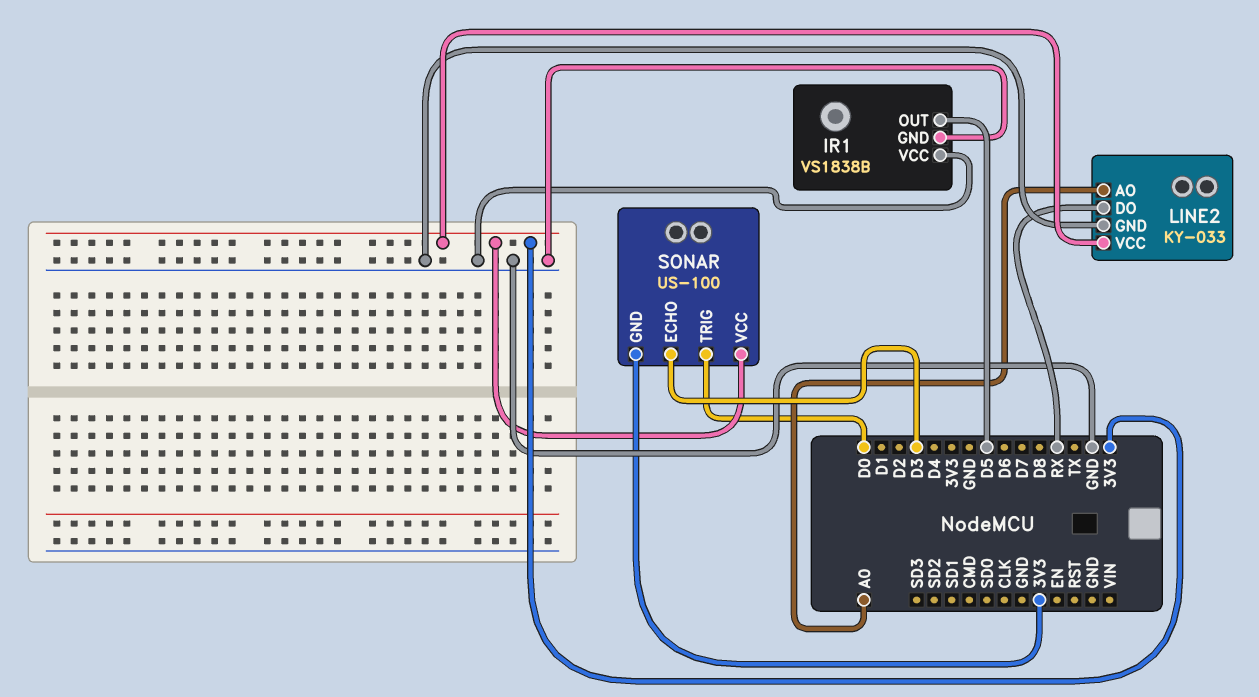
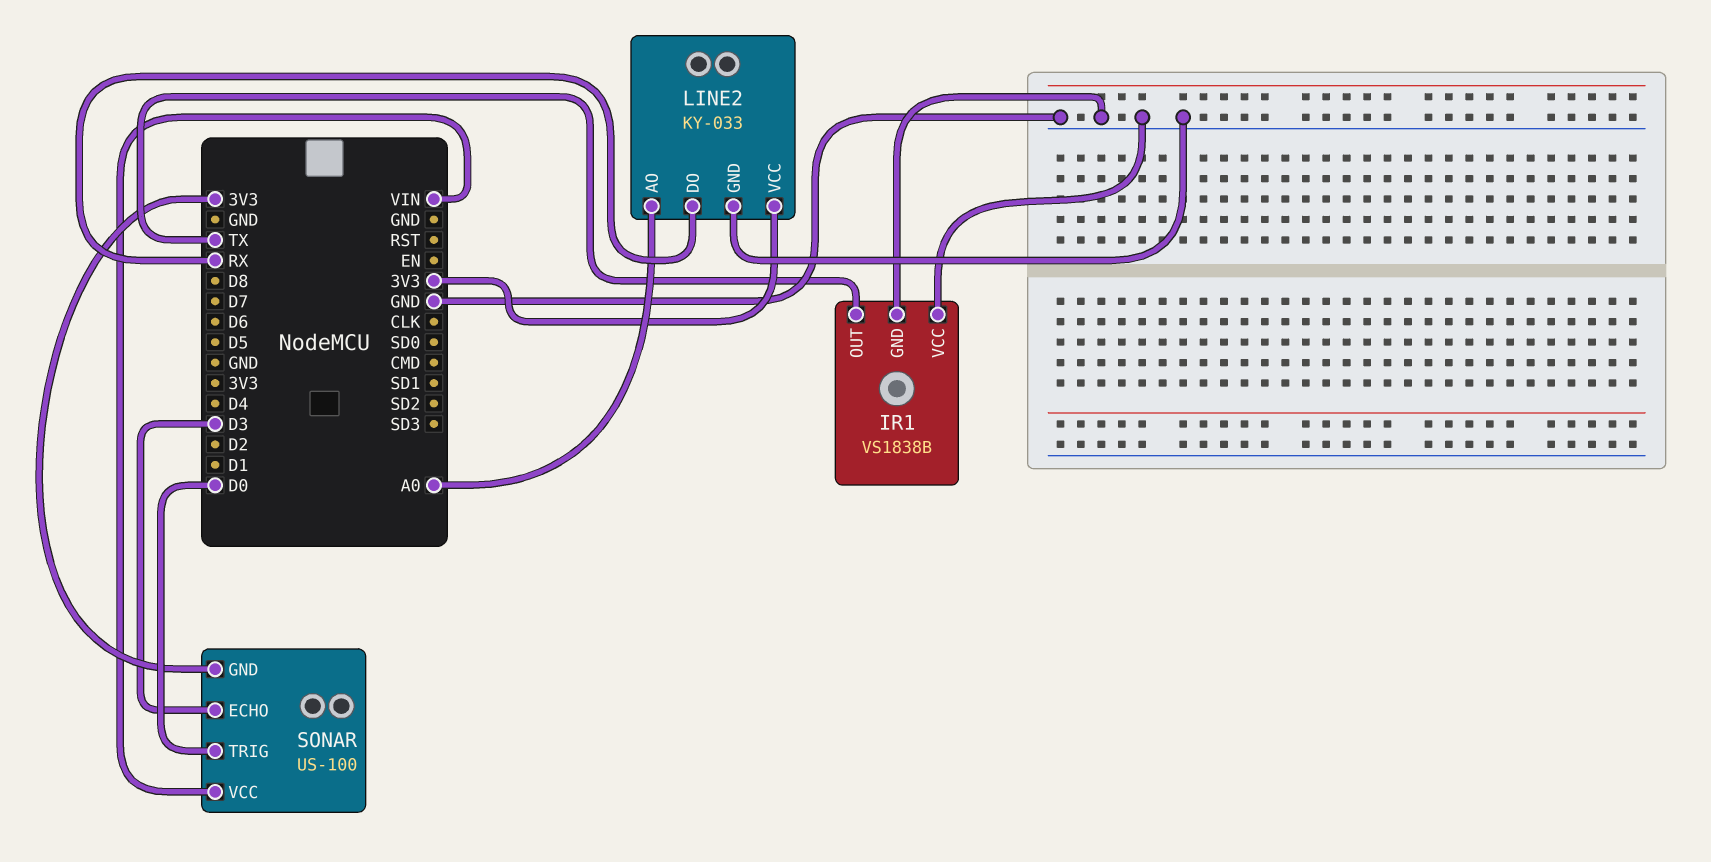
IR1 pin OUT: D5 -> TX
SONAR pin VCC: 3V3 -> VIN

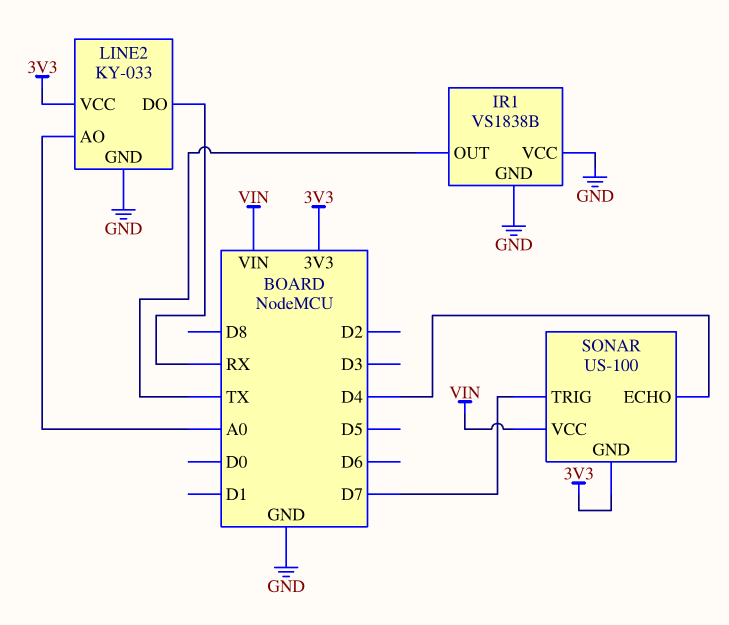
SONAR pin ECHO: D3 -> D4
SONAR pin TRIG: D0 -> D7

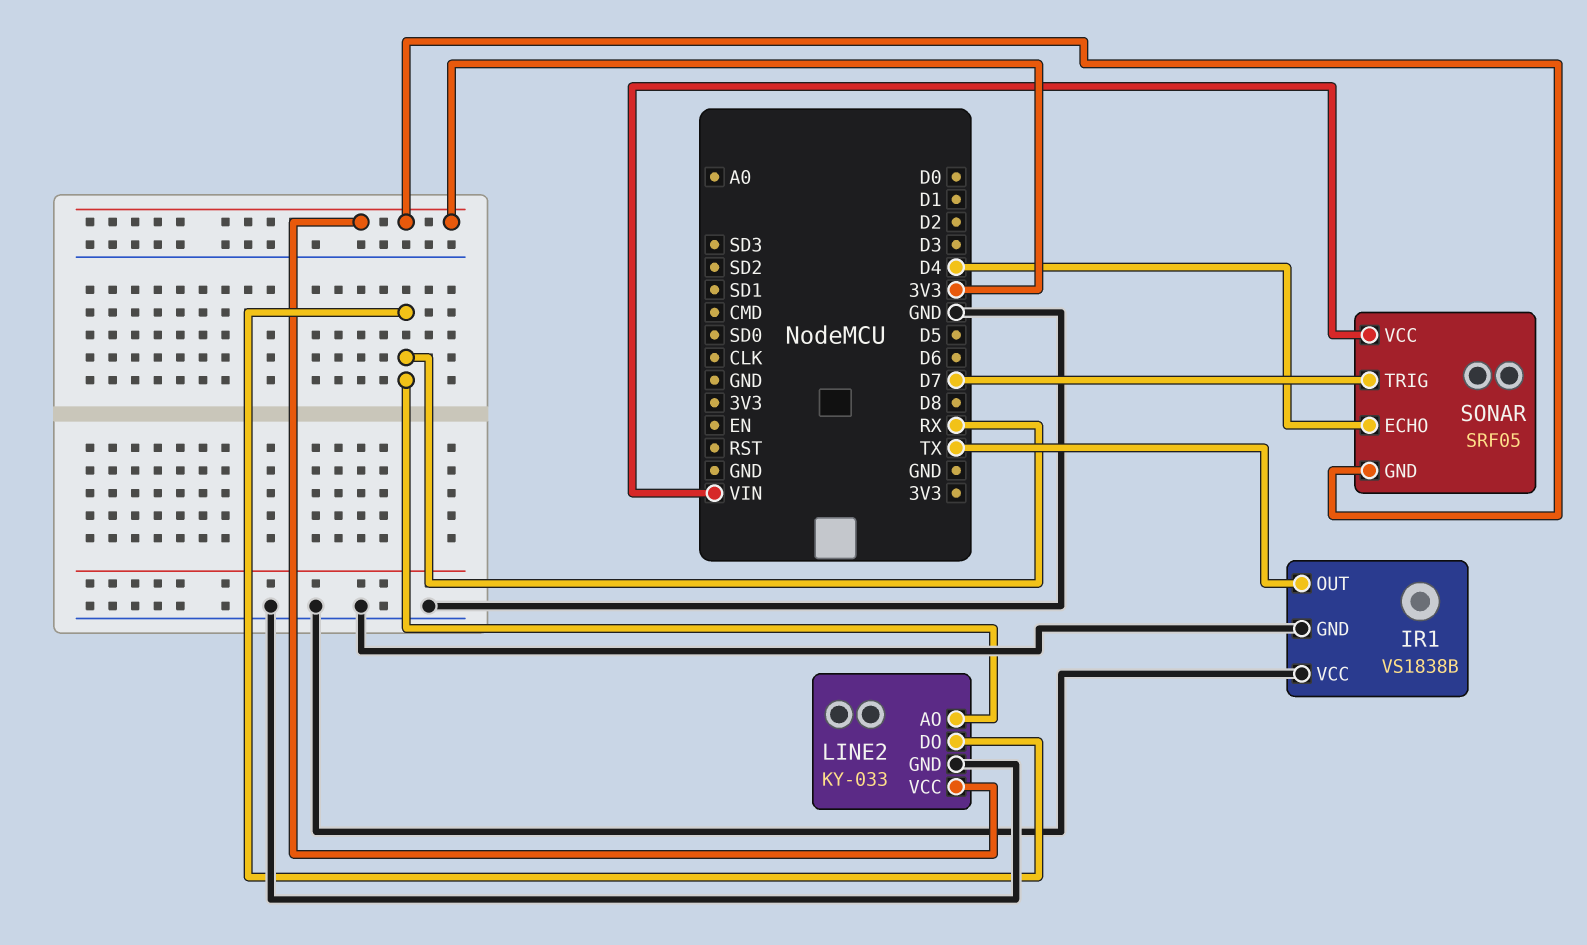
LINE2 pin AO: A0 -> RX
SONAR: US-100 -> SRF05

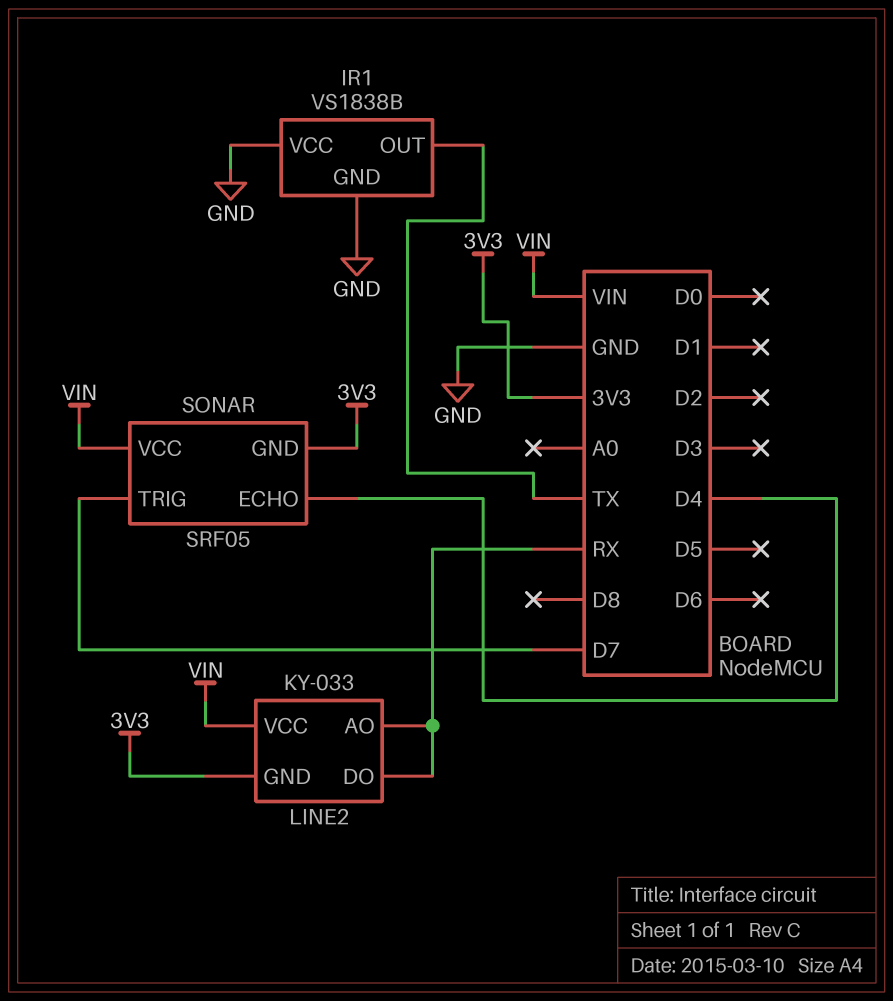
LINE2 pin GND: GND -> 3V3
LINE2 pin VCC: 3V3 -> VIN

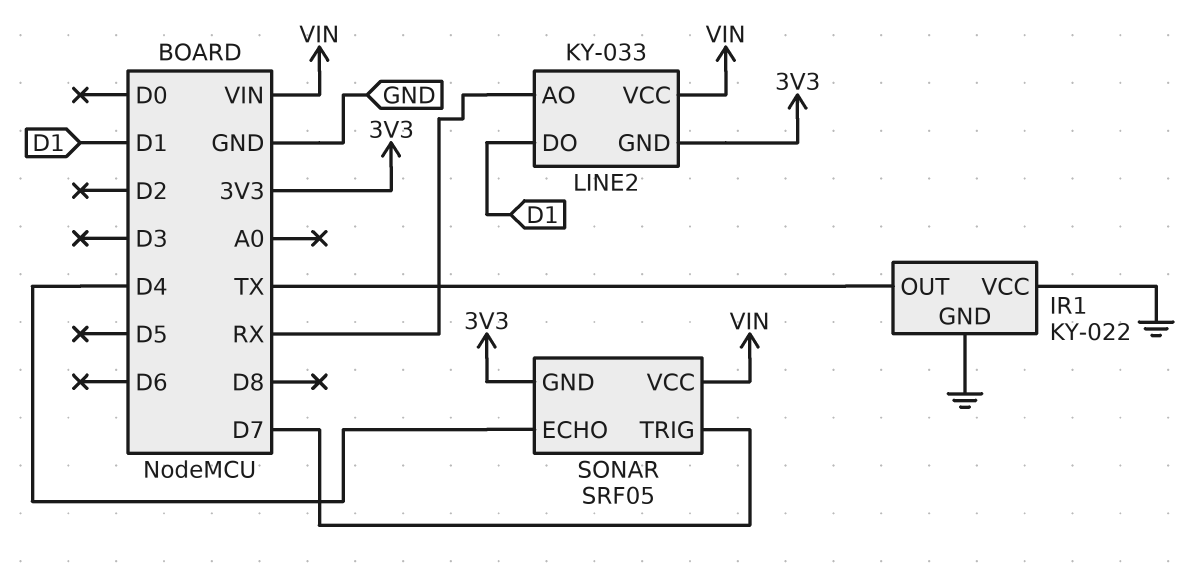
IR1: VS1838B -> KY-022
LINE2 pin DO: RX -> D1

